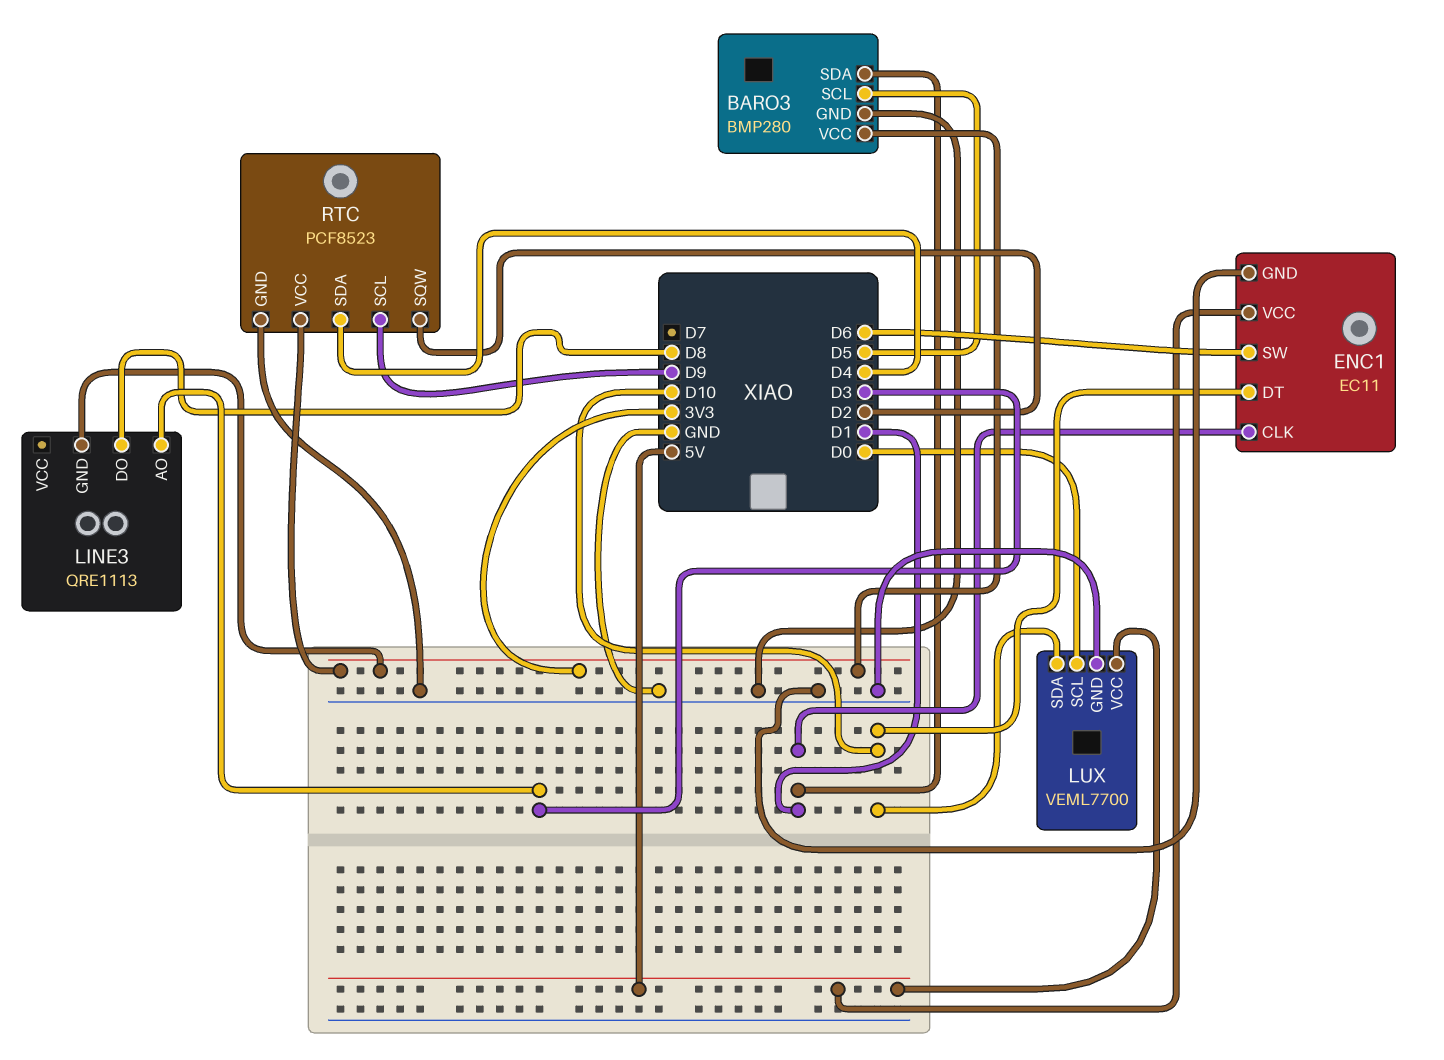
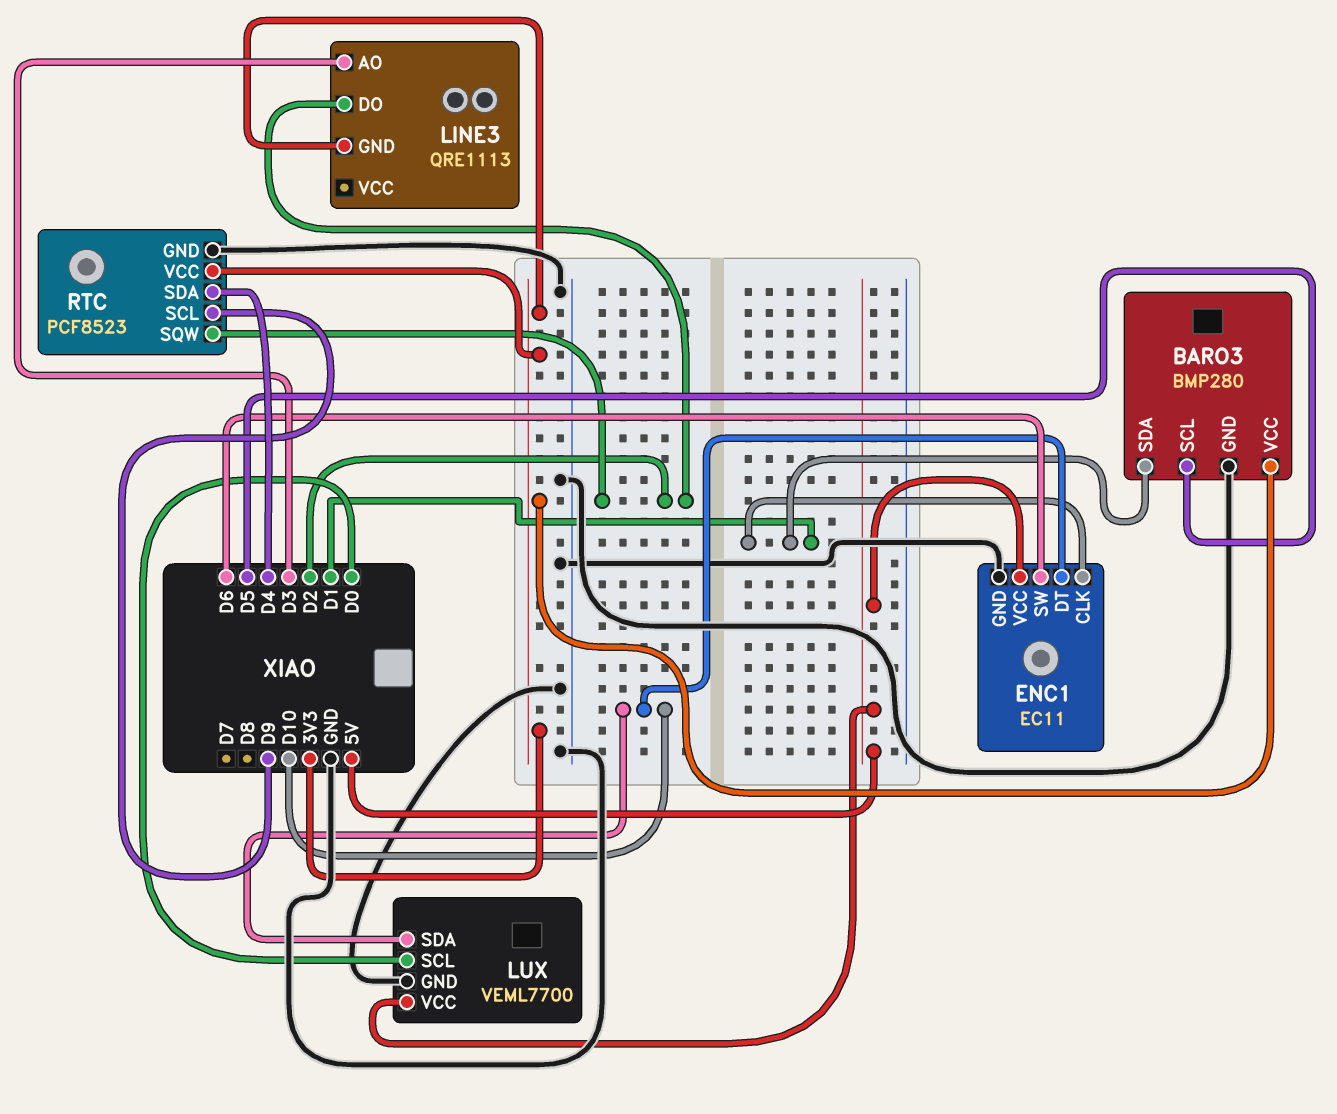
LINE3 pin DO: D8 -> D2

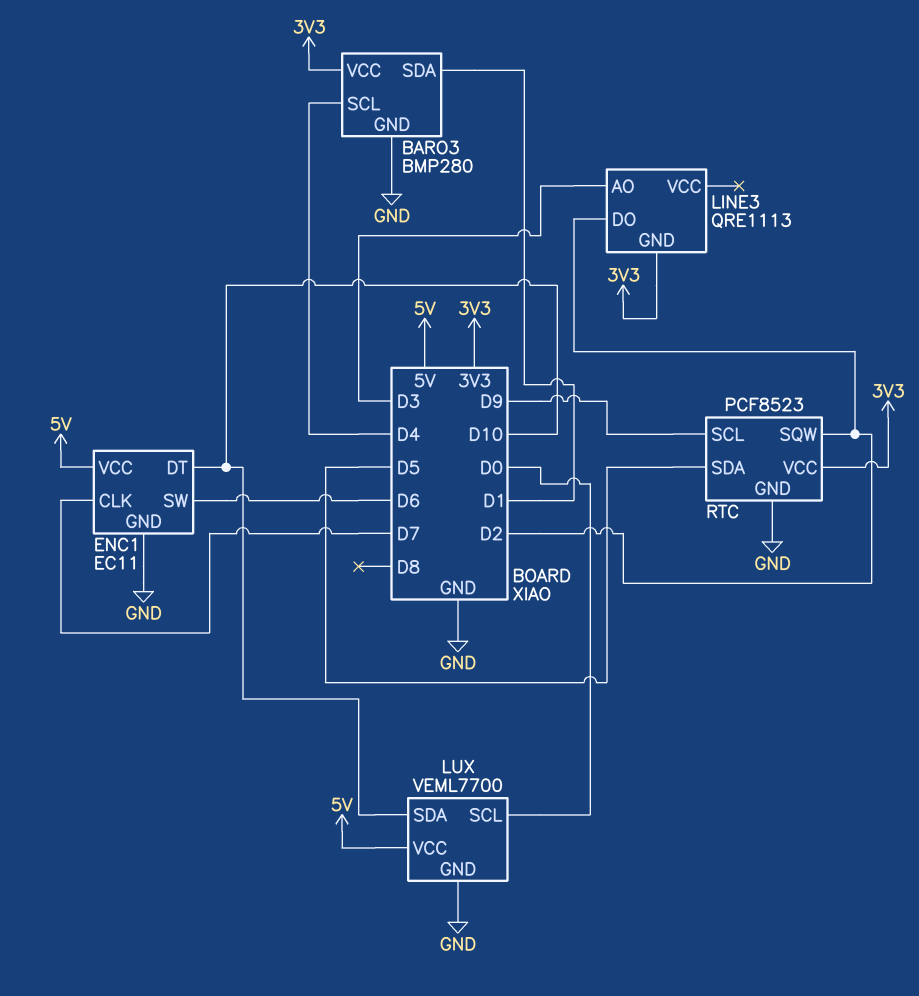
BARO3 pin SCL: D5 -> D4
ENC1 pin CLK: D1 -> D7
RTC pin SDA: D4 -> D5

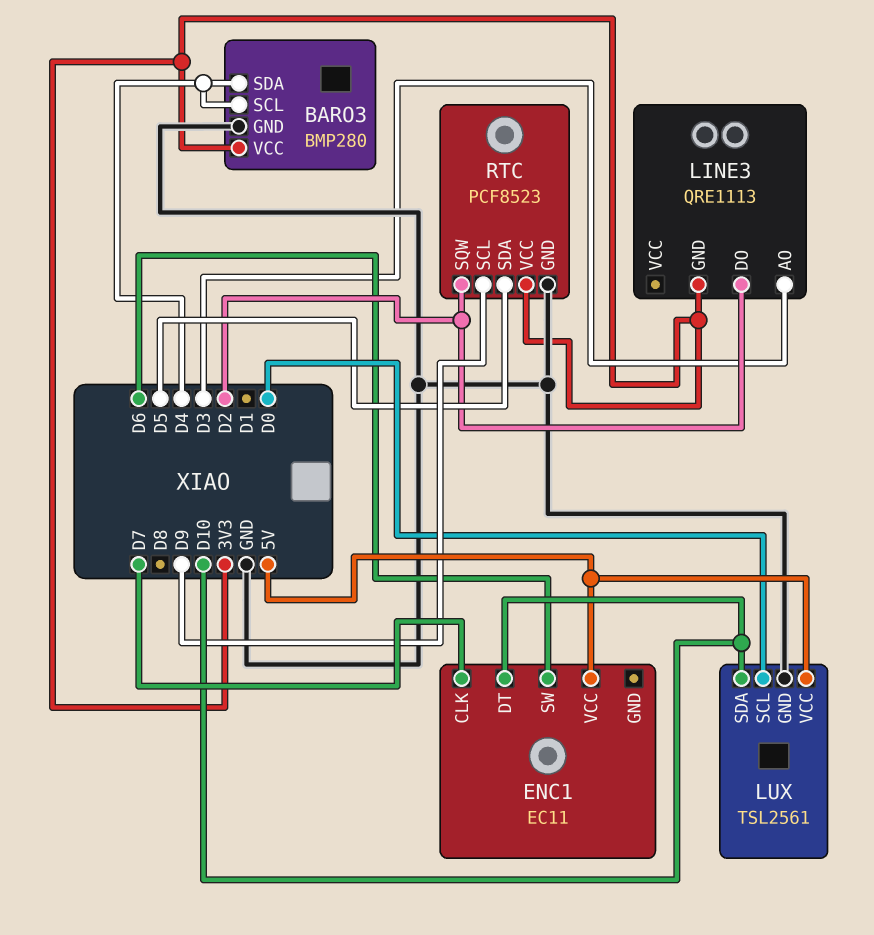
BARO3 pin SDA: D1 -> D4
ENC1 pin GND: GND -> none
LUX: VEML7700 -> TSL2561

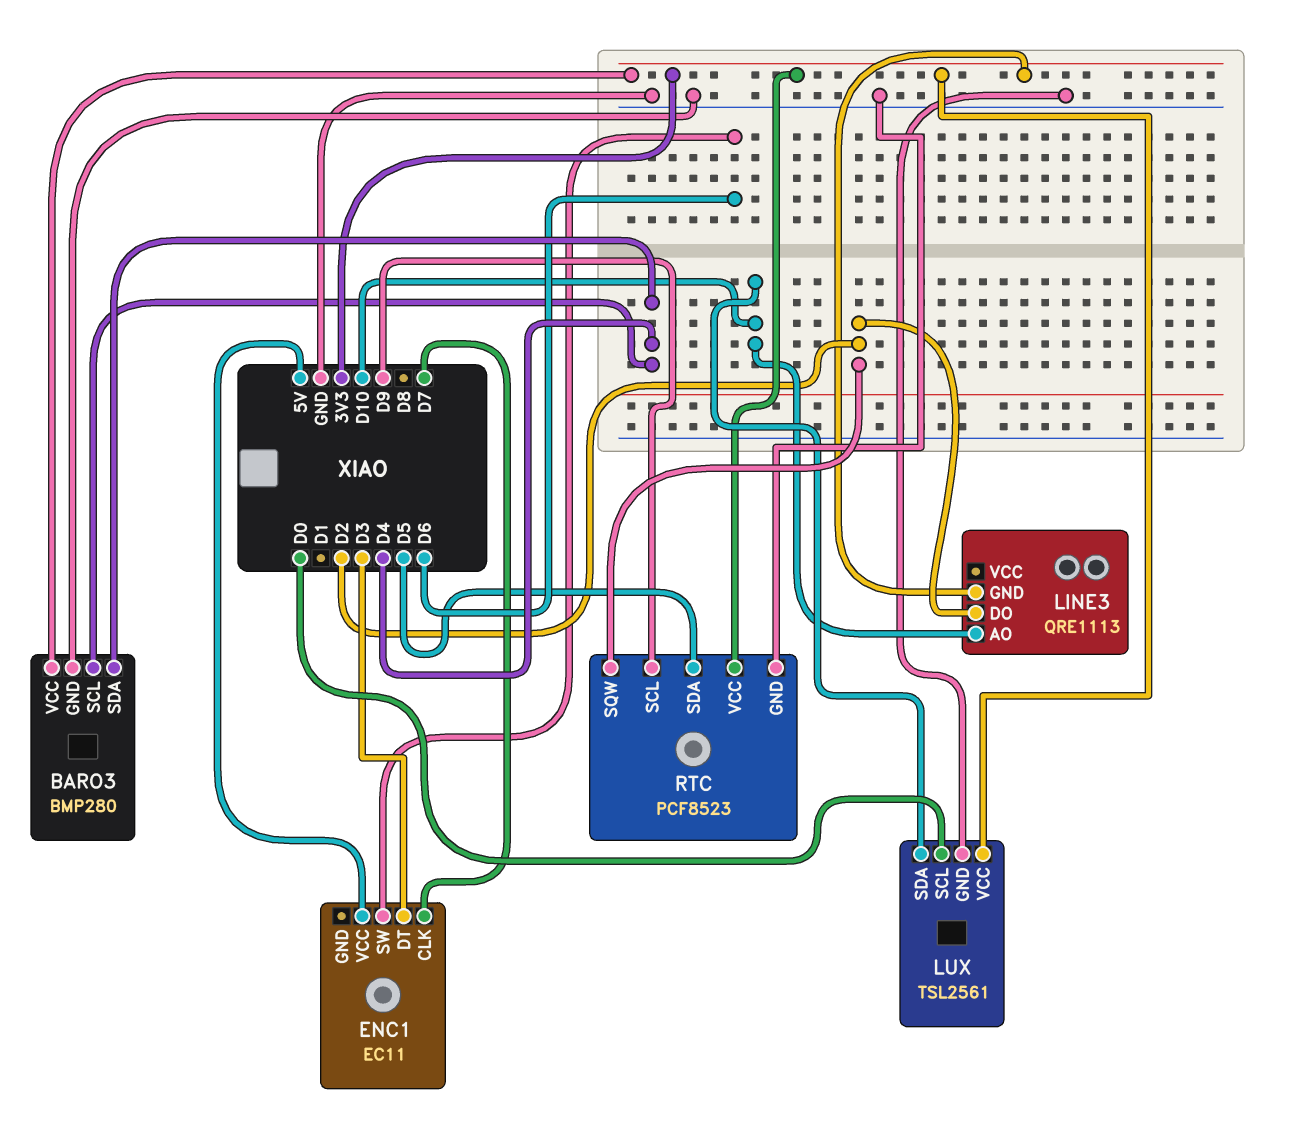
ENC1 pin DT: D10 -> D3
LINE3 pin AO: D3 -> D10
LUX pin VCC: 5V -> 3V3

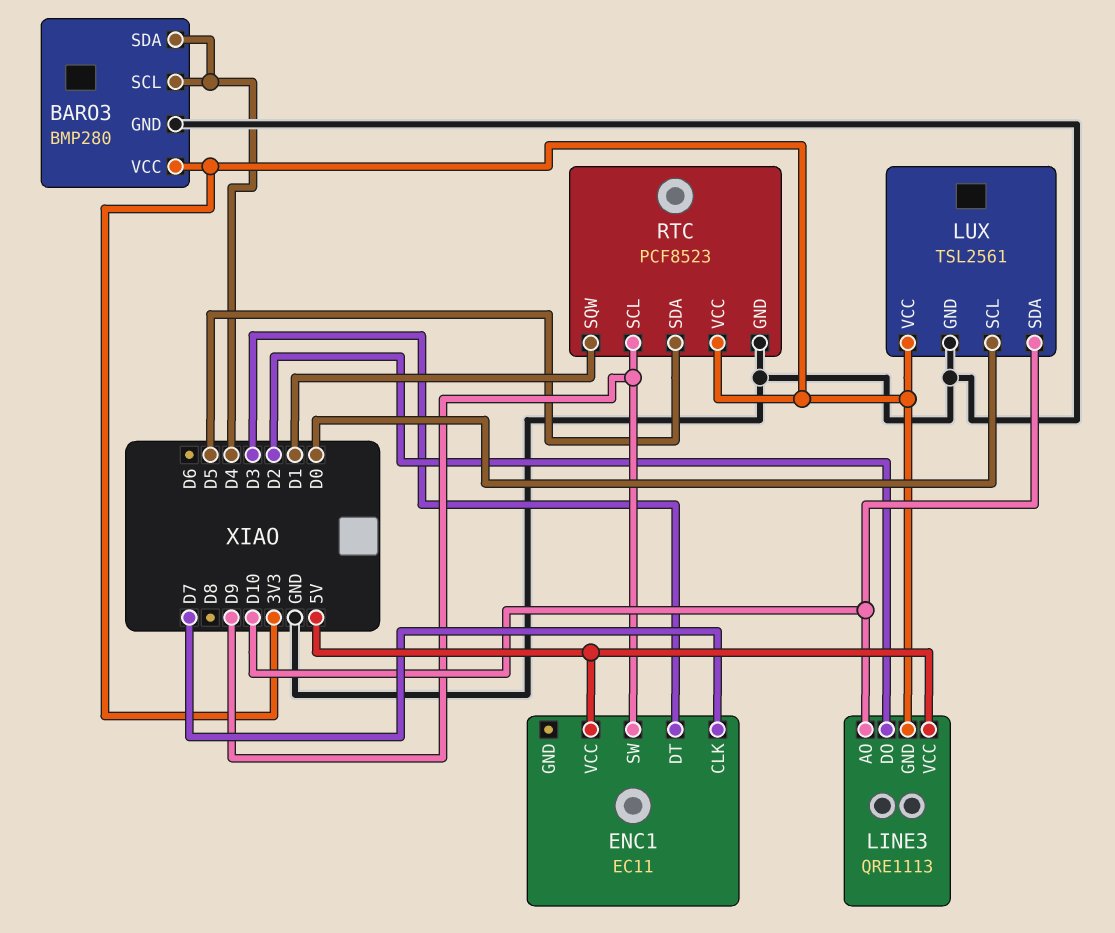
ENC1 pin SW: D6 -> D9
LINE3 pin VCC: none -> 5V
RTC pin SQW: D2 -> D1

